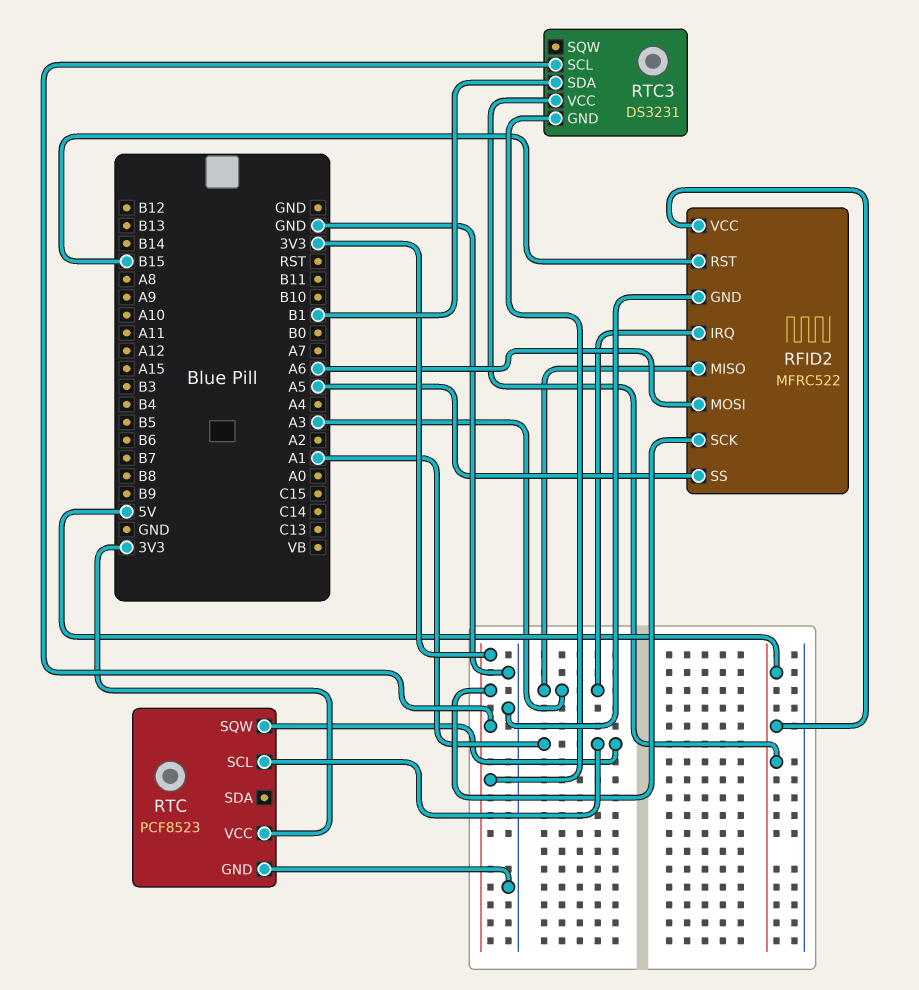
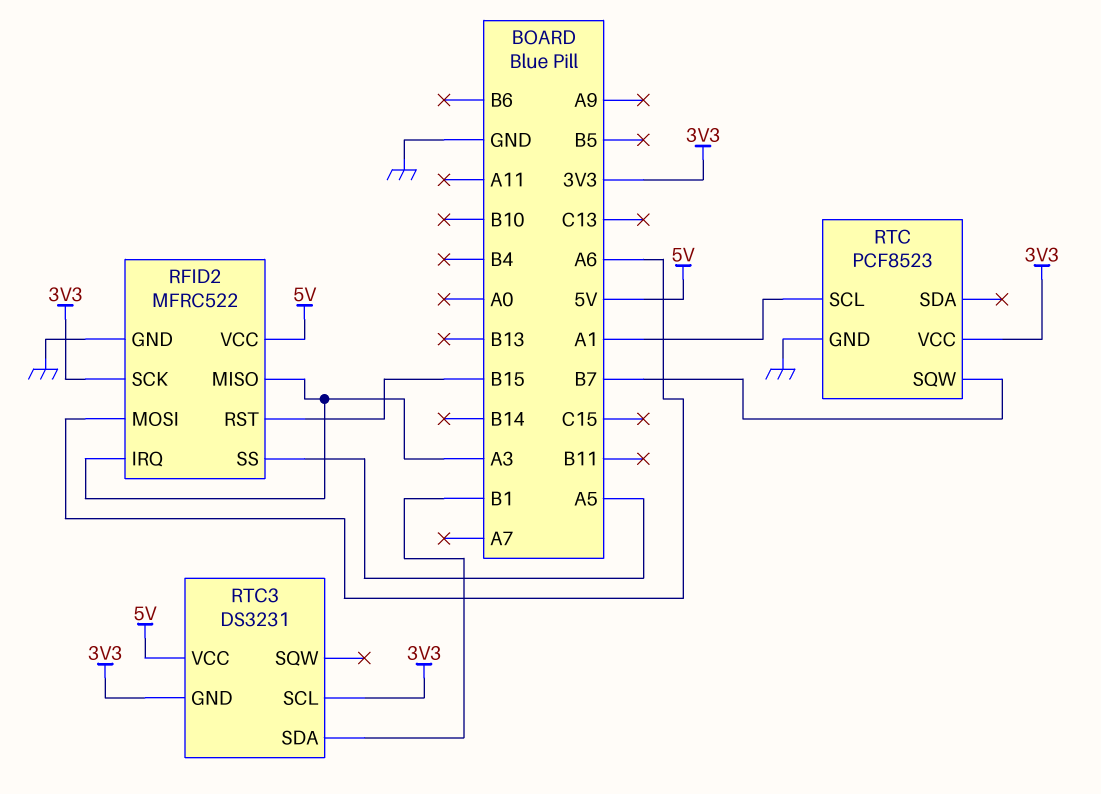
RTC pin SQW: A1 -> B7

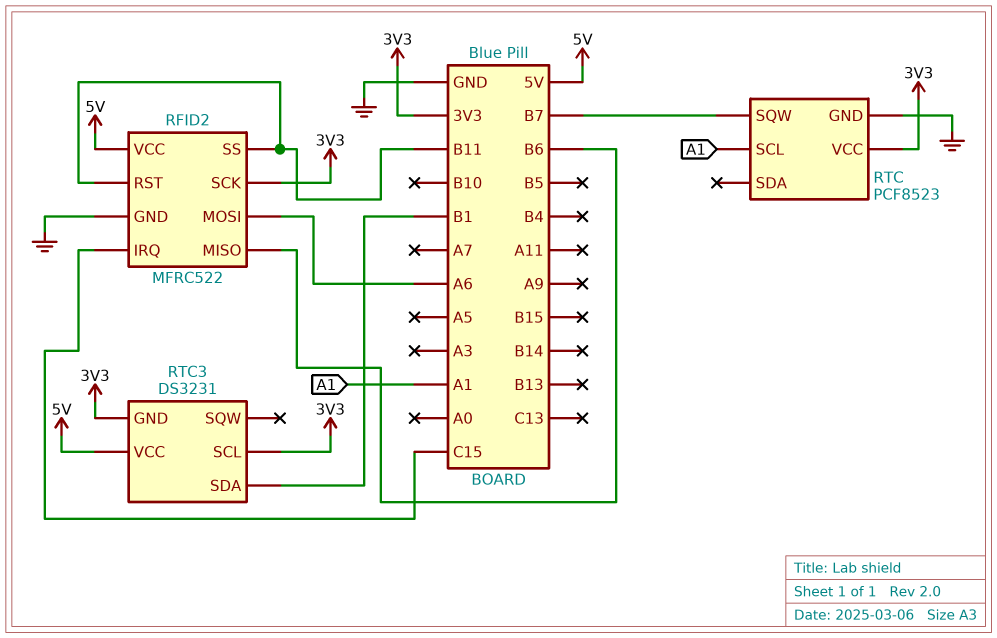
RFID2 pin IRQ: A3 -> C15
RFID2 pin MISO: A3 -> B6
RFID2 pin RST: B15 -> B11
RFID2 pin SS: A5 -> B11

